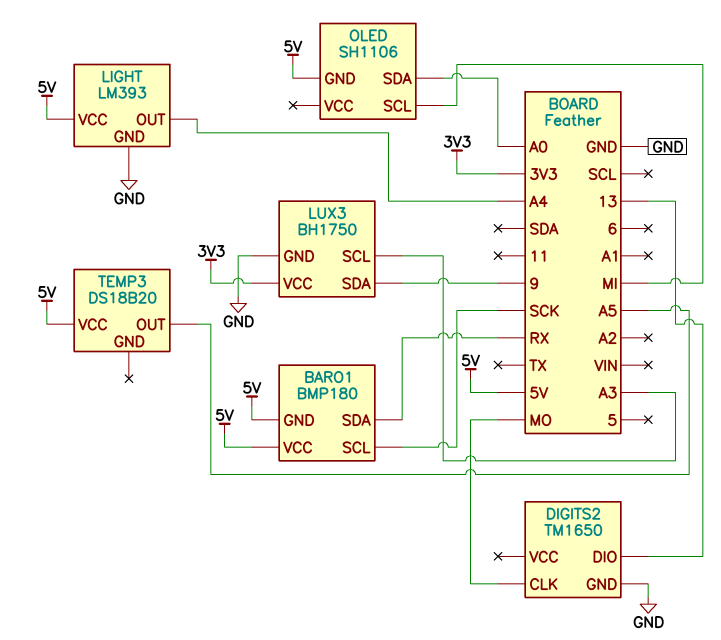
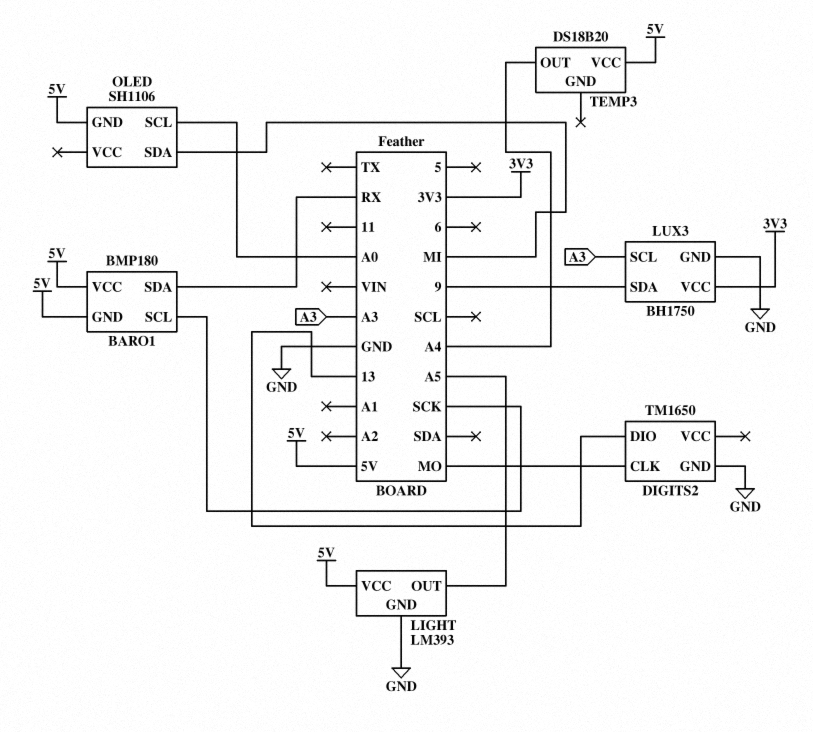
LIGHT pin OUT: A4 -> A5
OLED pin SCL: MI -> A0
OLED pin SDA: A0 -> MI
TEMP3 pin OUT: A5 -> A4

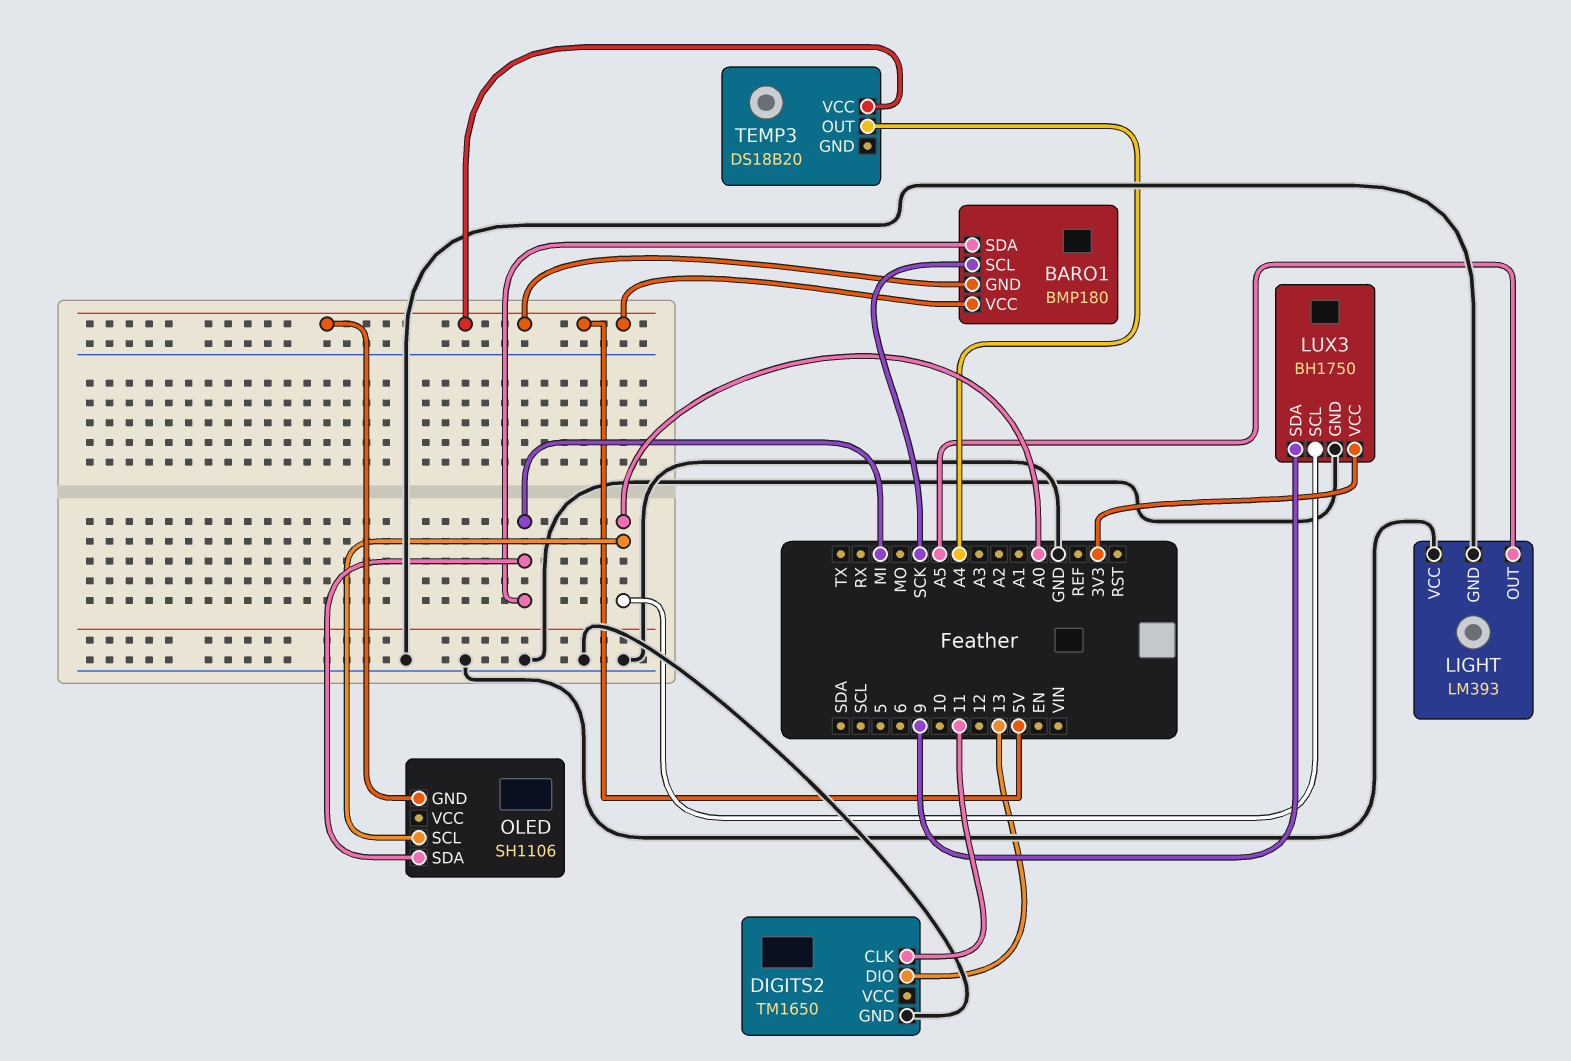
BARO1 pin SDA: RX -> MI
DIGITS2 pin CLK: MO -> 11
LIGHT pin VCC: 5V -> GND
LUX3 pin SCL: A3 -> A0

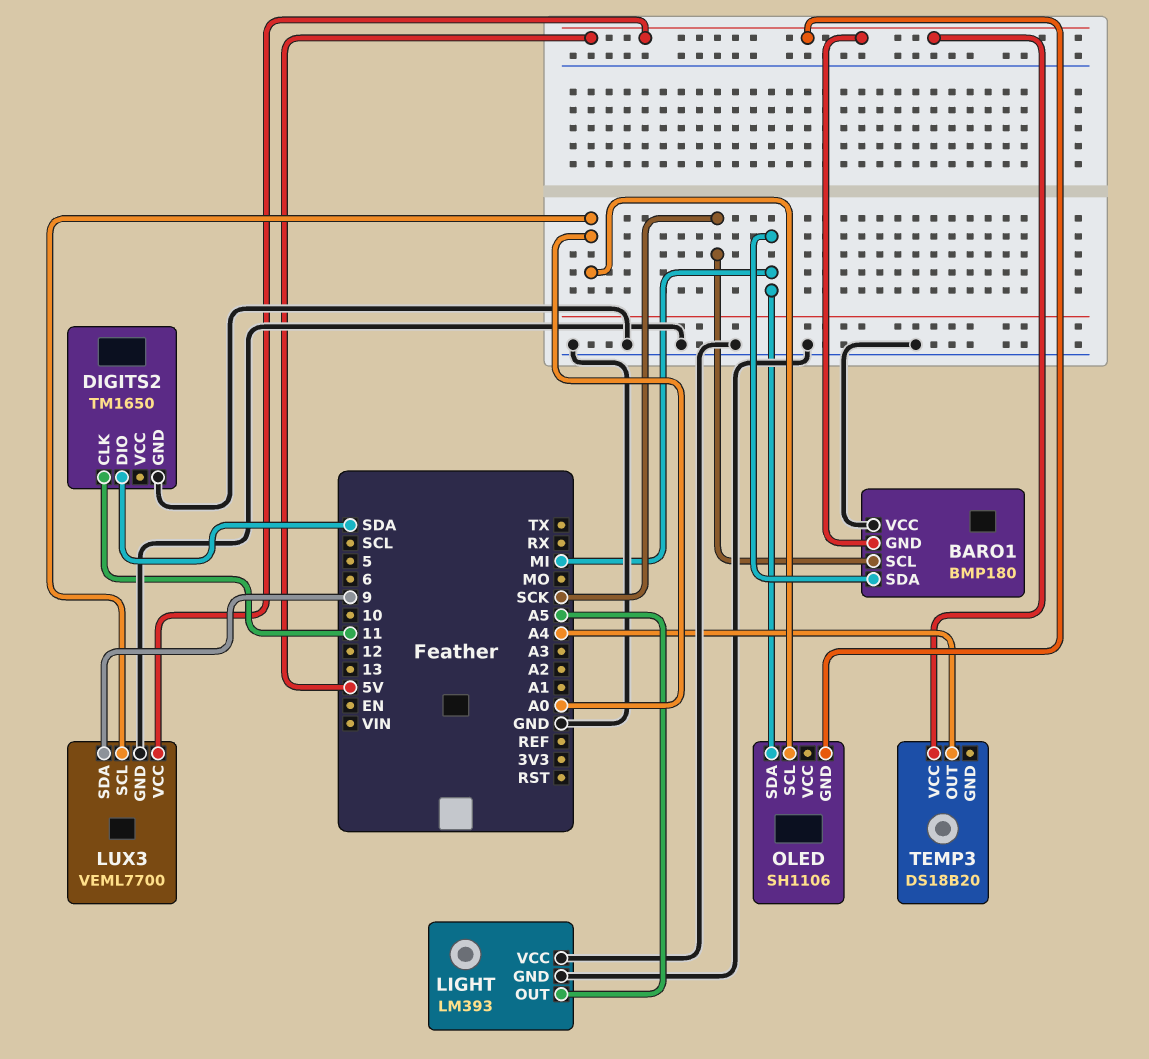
BARO1 pin VCC: 5V -> GND
DIGITS2 pin DIO: 13 -> SDA
LUX3: BH1750 -> VEML7700
LUX3 pin VCC: 3V3 -> 5V

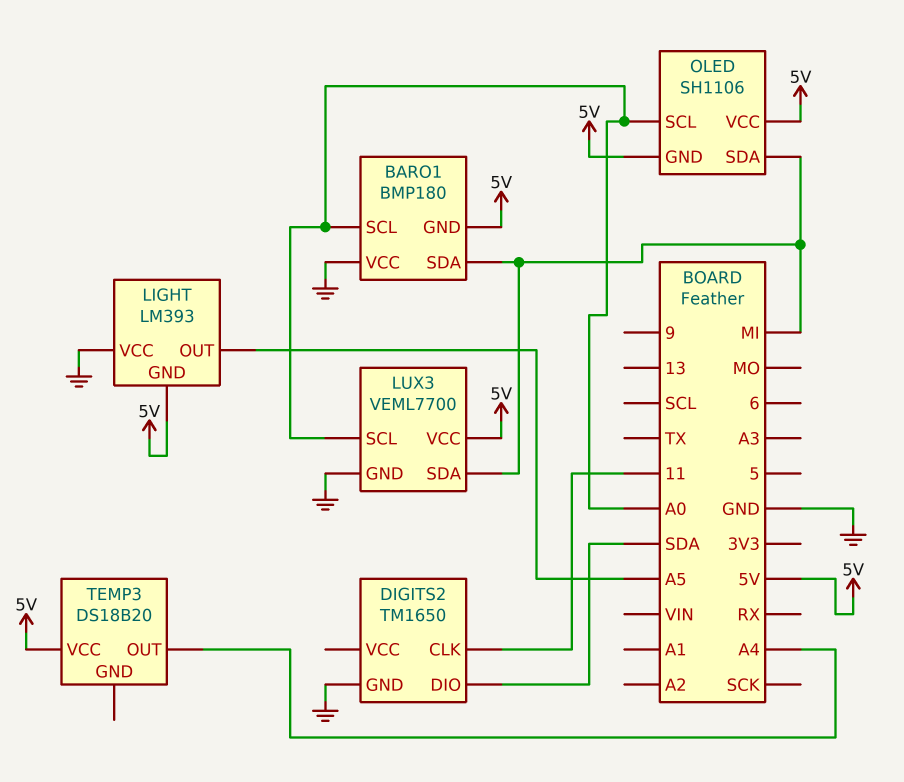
BARO1 pin SCL: SCK -> A0
LIGHT pin GND: GND -> 5V
LUX3 pin SDA: 9 -> MI
OLED pin VCC: none -> 5V

